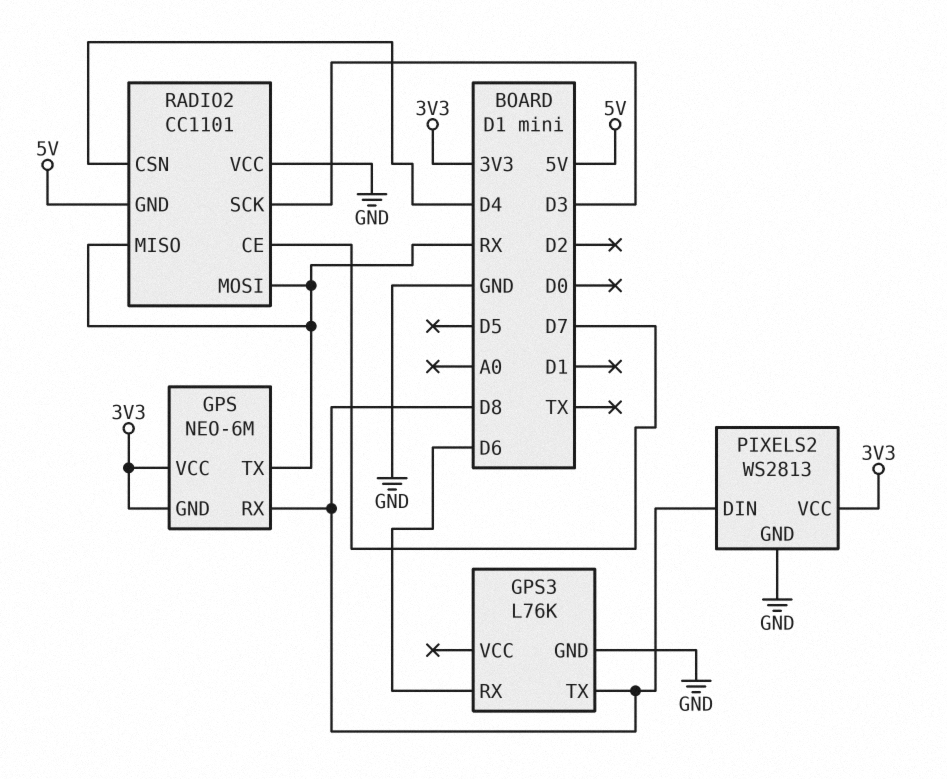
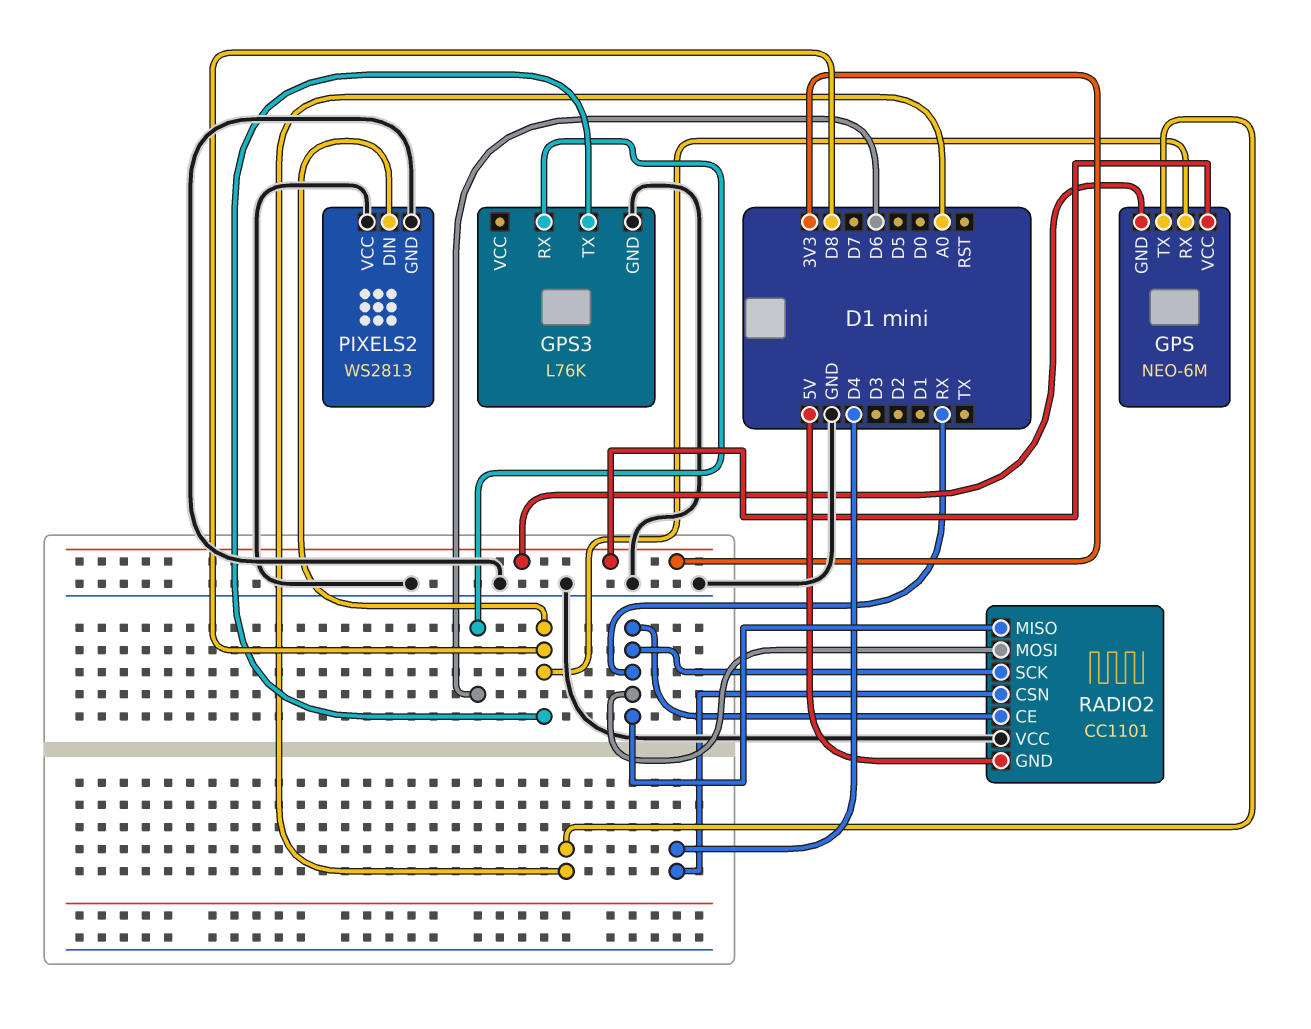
GPS pin TX: RX -> A0
PIXELS2 pin VCC: 3V3 -> GND
RADIO2 pin CE: D7 -> RX
RADIO2 pin SCK: D3 -> RX

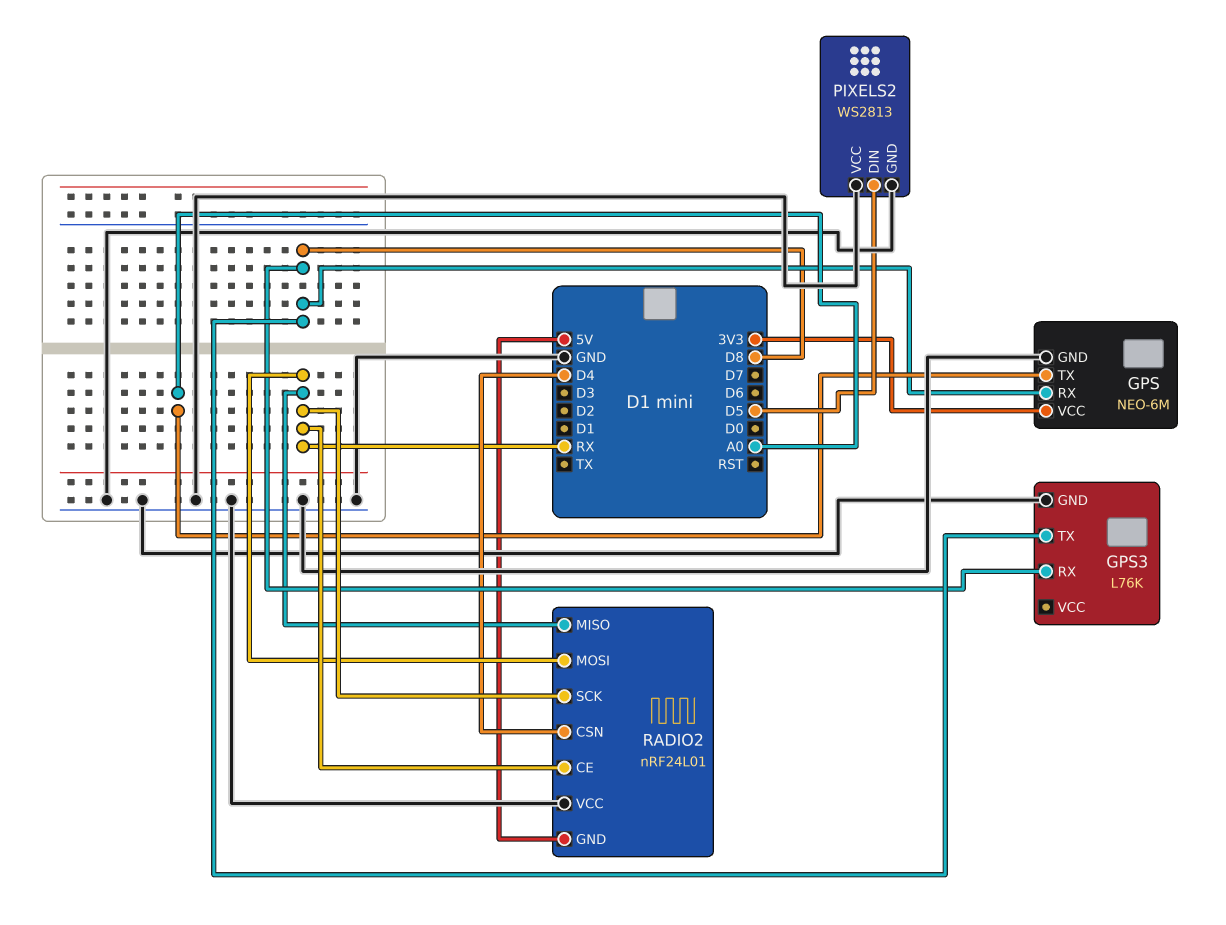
GPS pin GND: 3V3 -> GND
GPS3 pin RX: D6 -> D8
PIXELS2 pin DIN: D8 -> D5
RADIO2: CC1101 -> nRF24L01

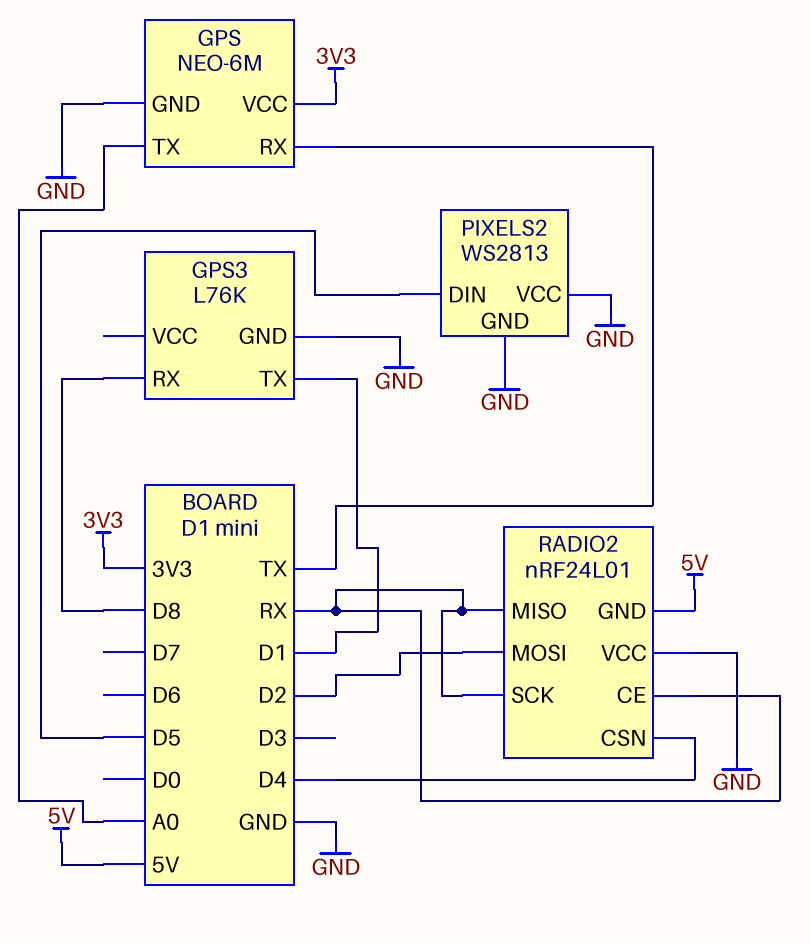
GPS pin RX: D8 -> TX
GPS3 pin TX: D8 -> D1
RADIO2 pin MOSI: RX -> D2

